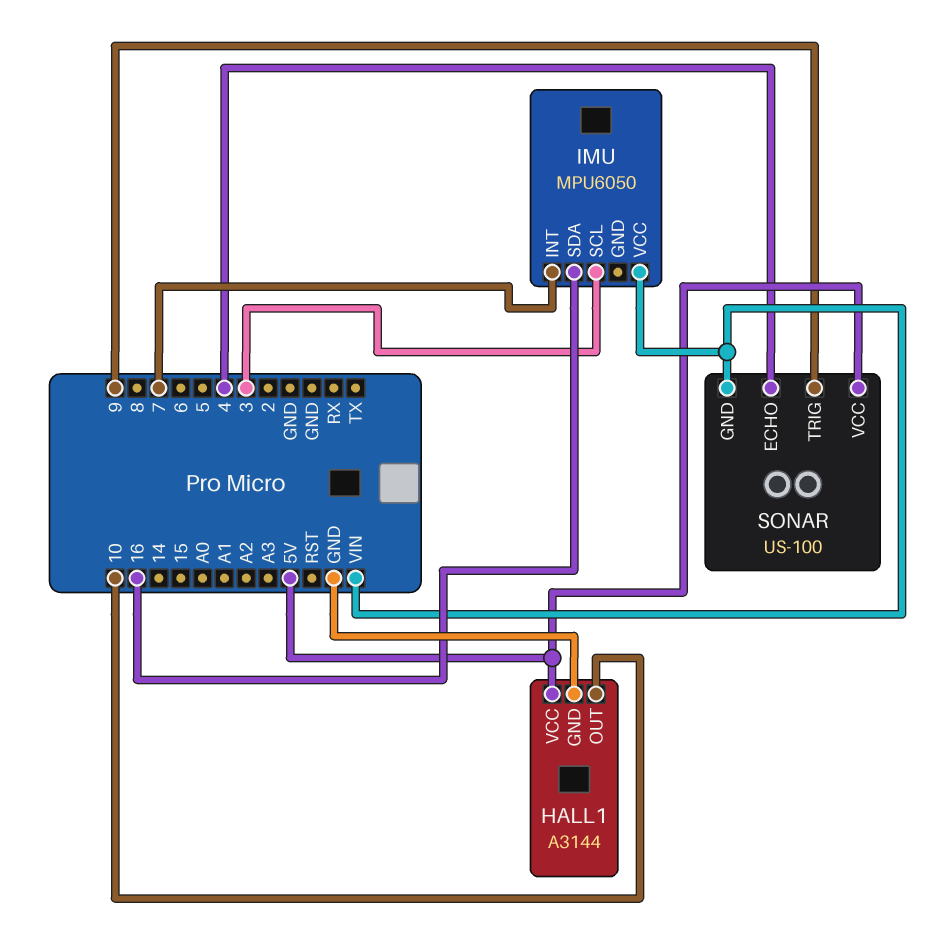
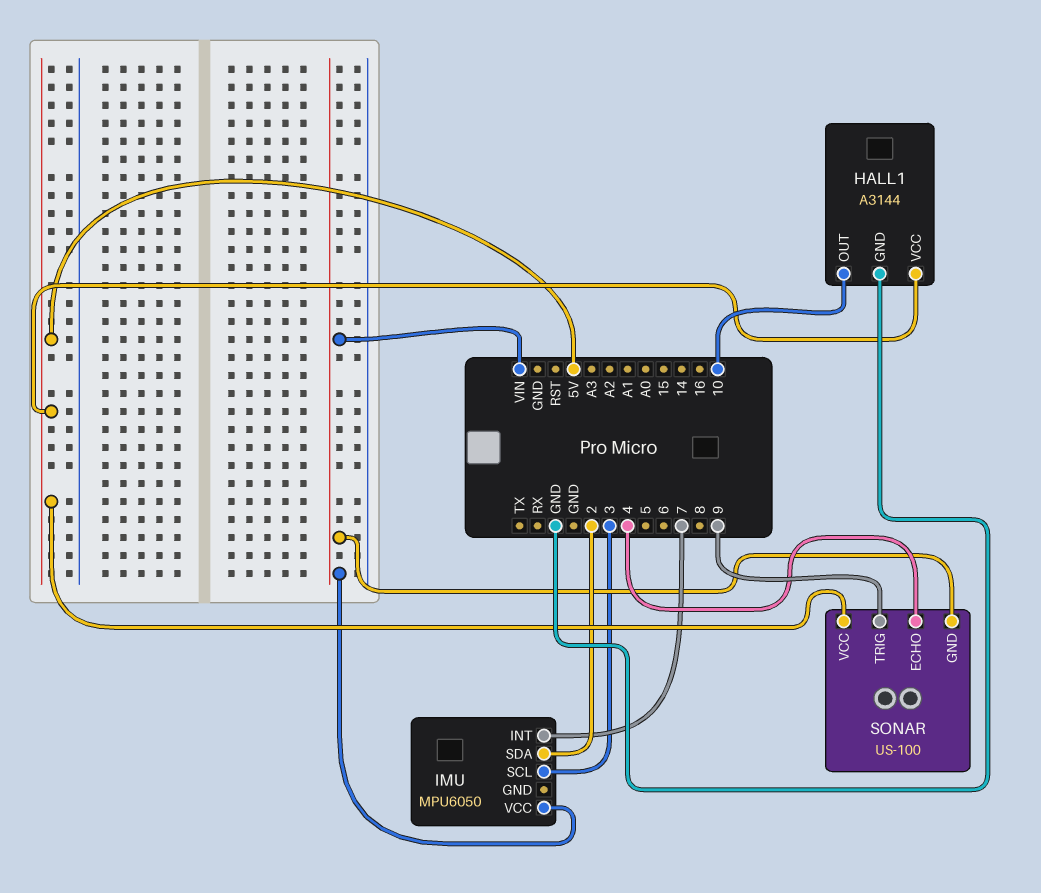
IMU pin SDA: 16 -> 2

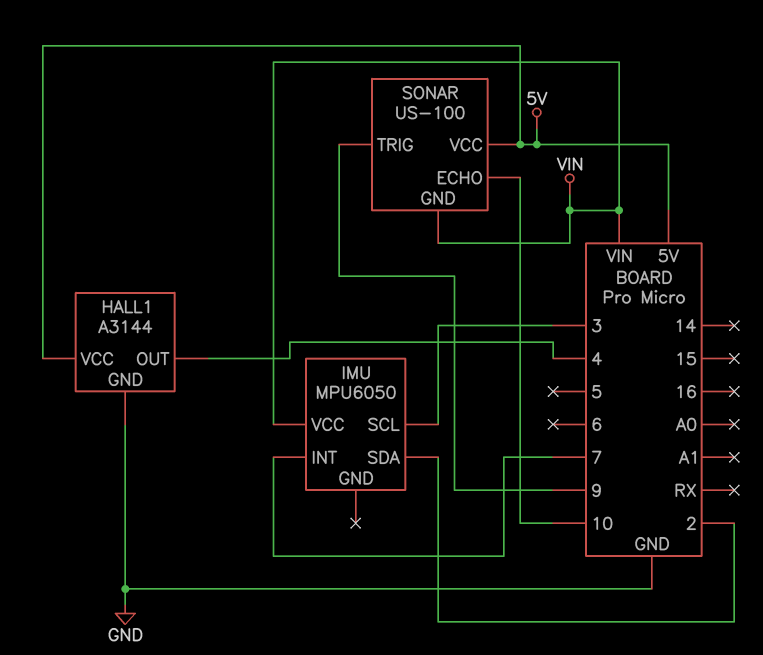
HALL1 pin OUT: 10 -> 4
SONAR pin ECHO: 4 -> 10

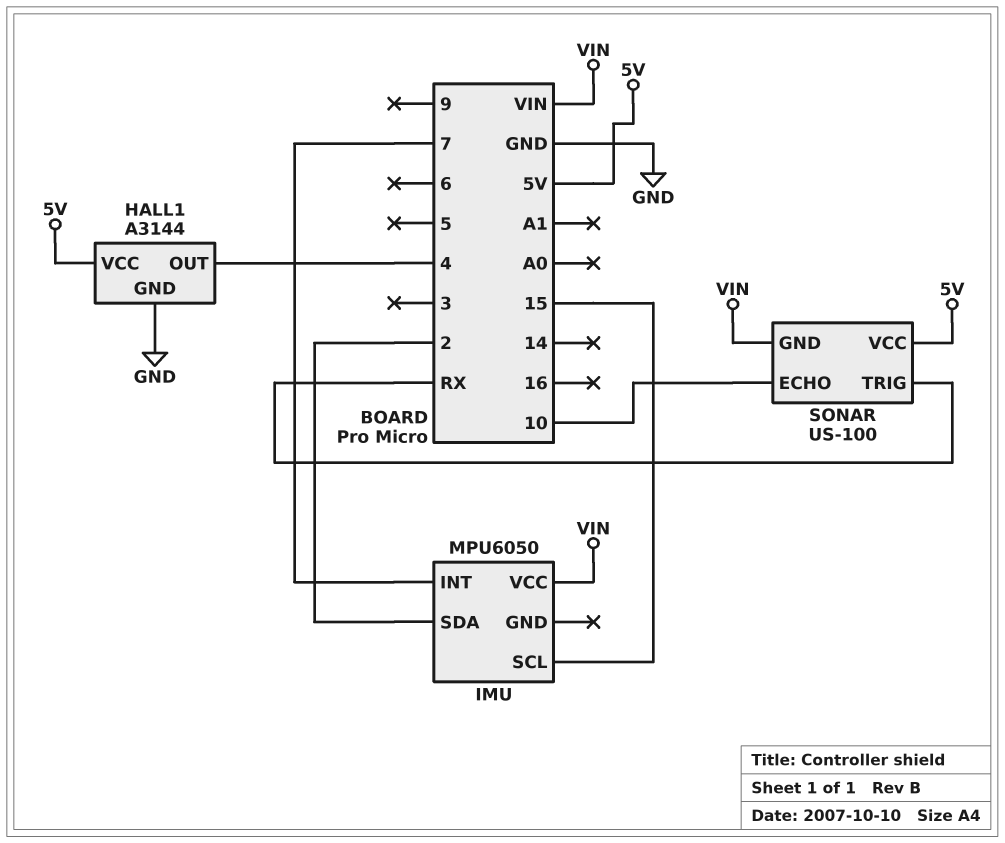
IMU pin SCL: 3 -> 15
SONAR pin TRIG: 9 -> RX

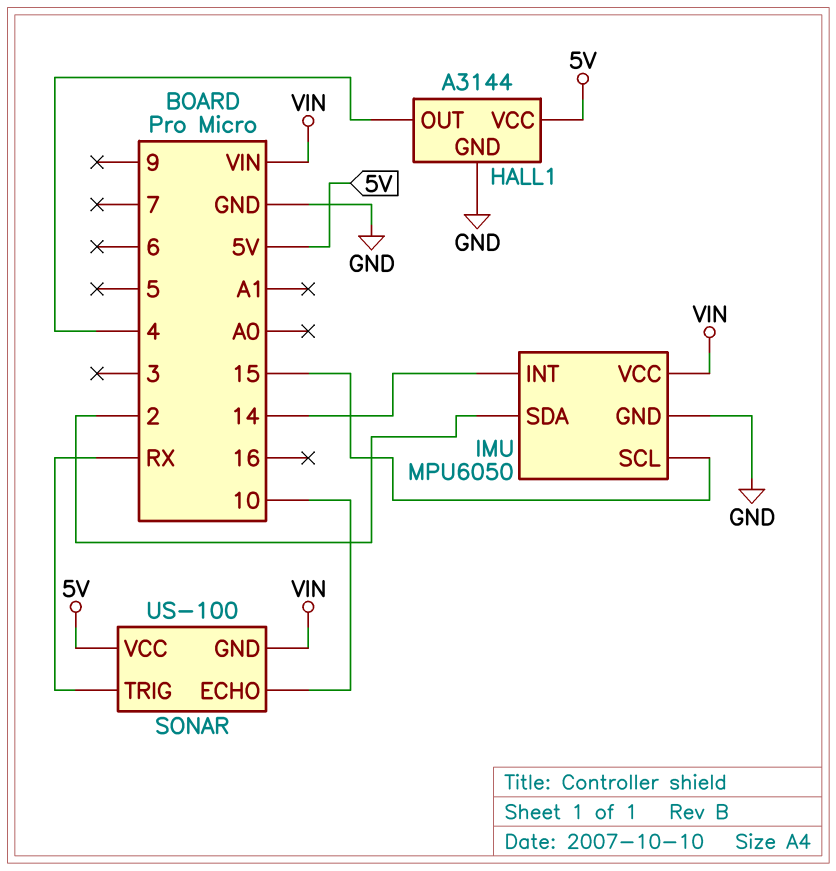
IMU pin GND: none -> GND
IMU pin INT: 7 -> 14

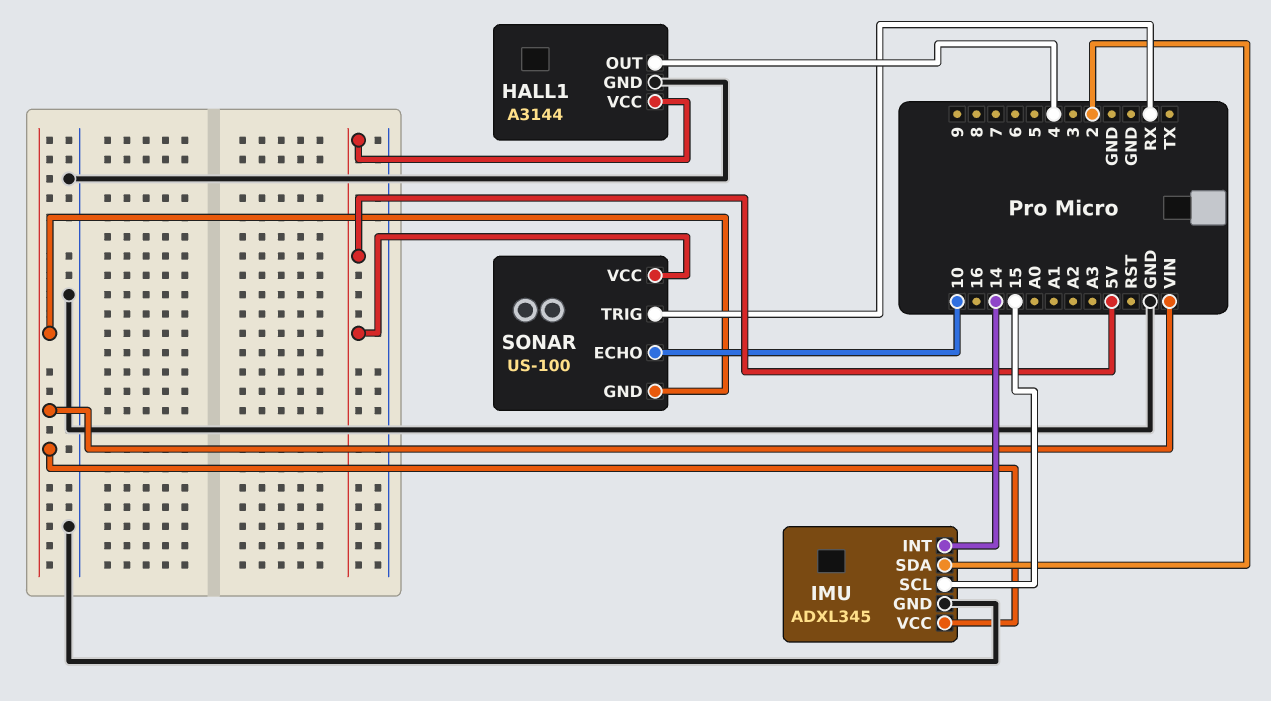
IMU: MPU6050 -> ADXL345

